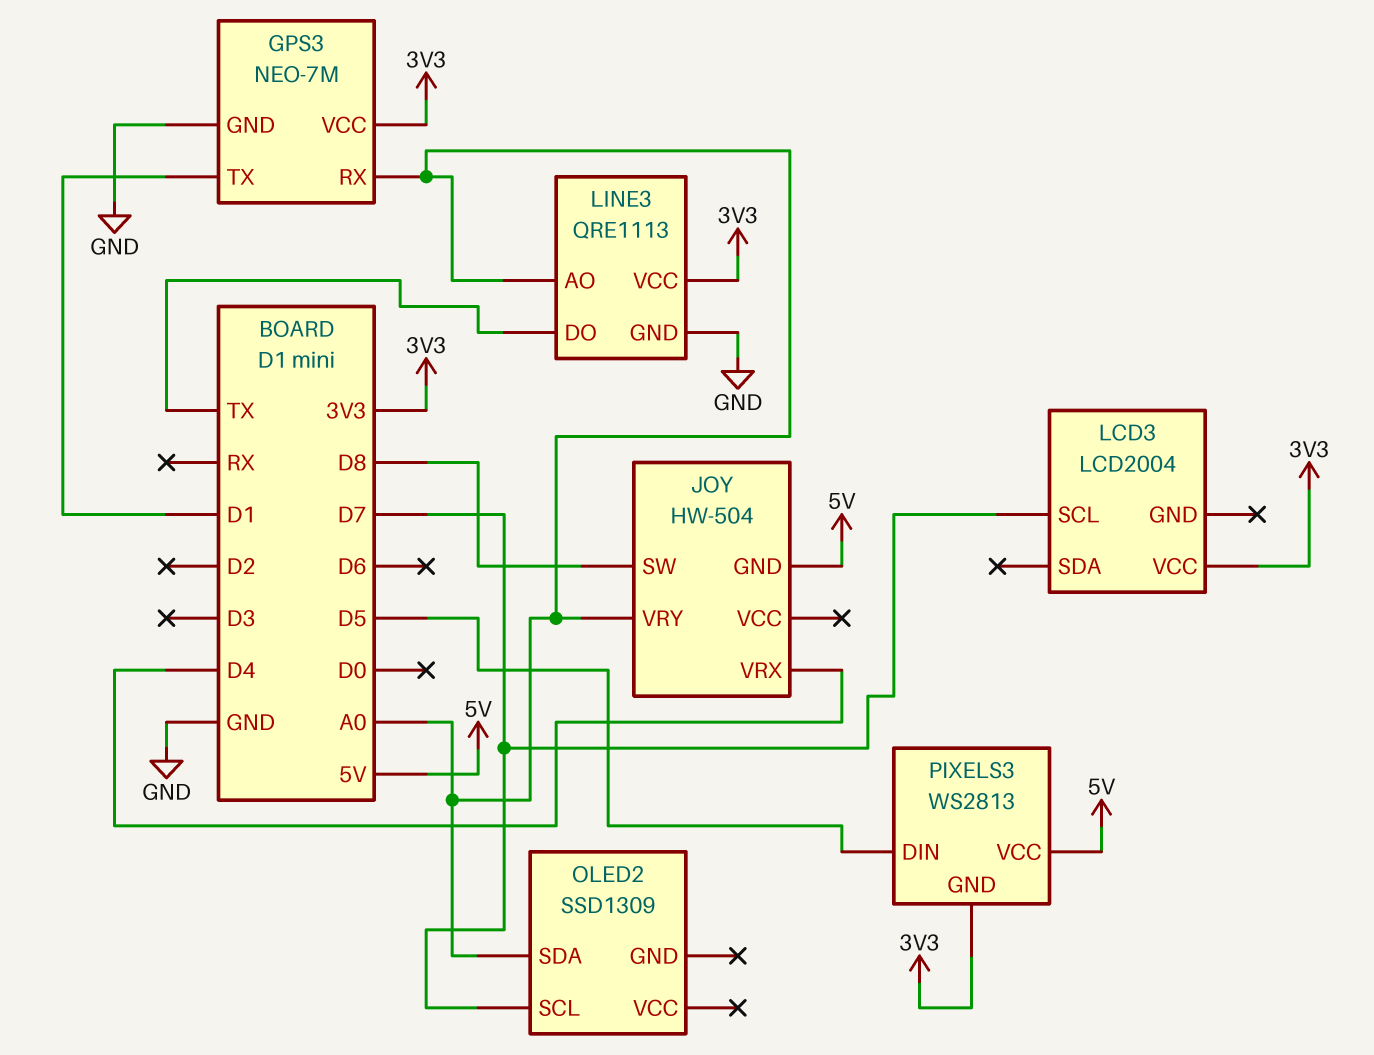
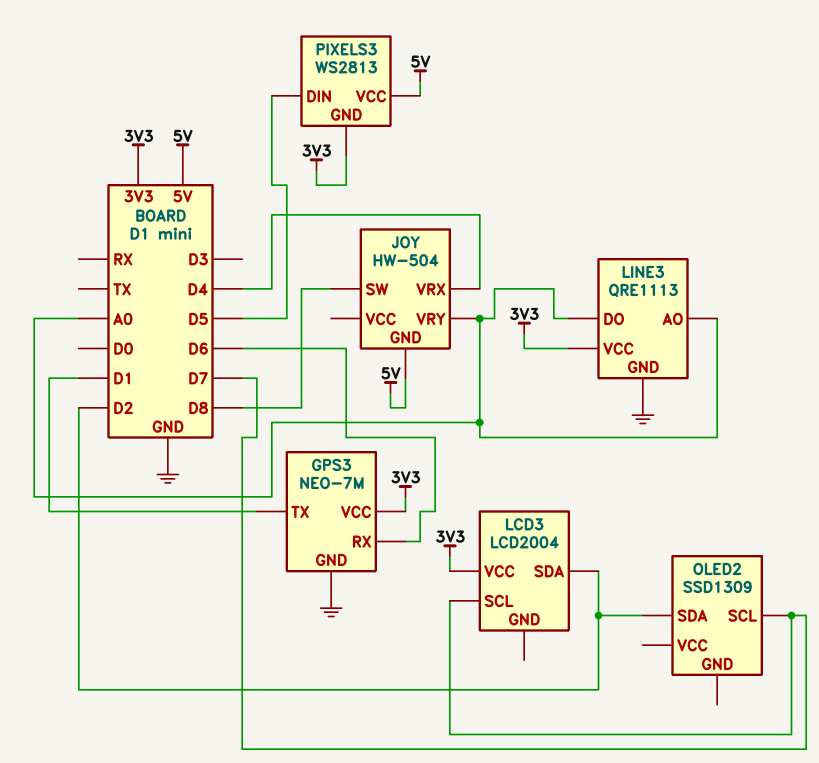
GPS3 pin RX: A0 -> D6
LCD3 pin SDA: none -> D2
LINE3 pin DO: TX -> A0
OLED2 pin SDA: A0 -> D2

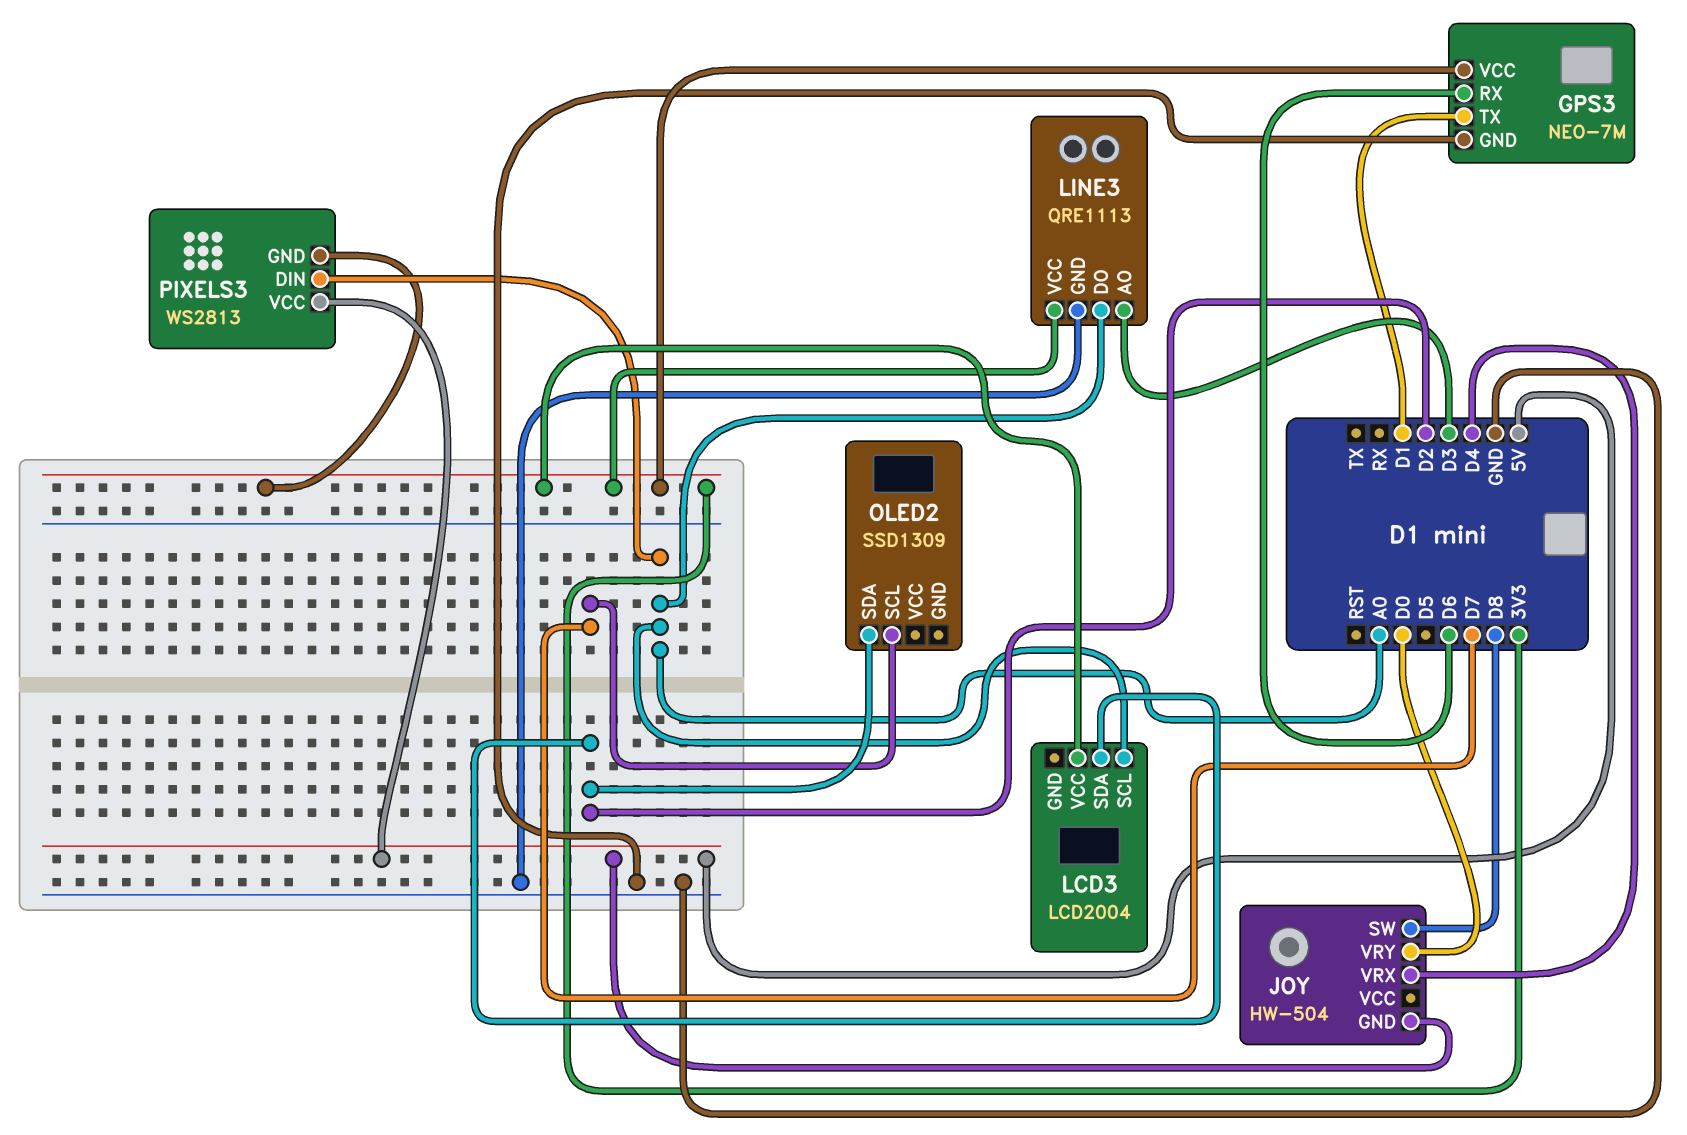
JOY pin VRY: A0 -> D0
LCD3 pin SCL: D7 -> A0
LINE3 pin AO: A0 -> D3
PIXELS3 pin DIN: D5 -> A0

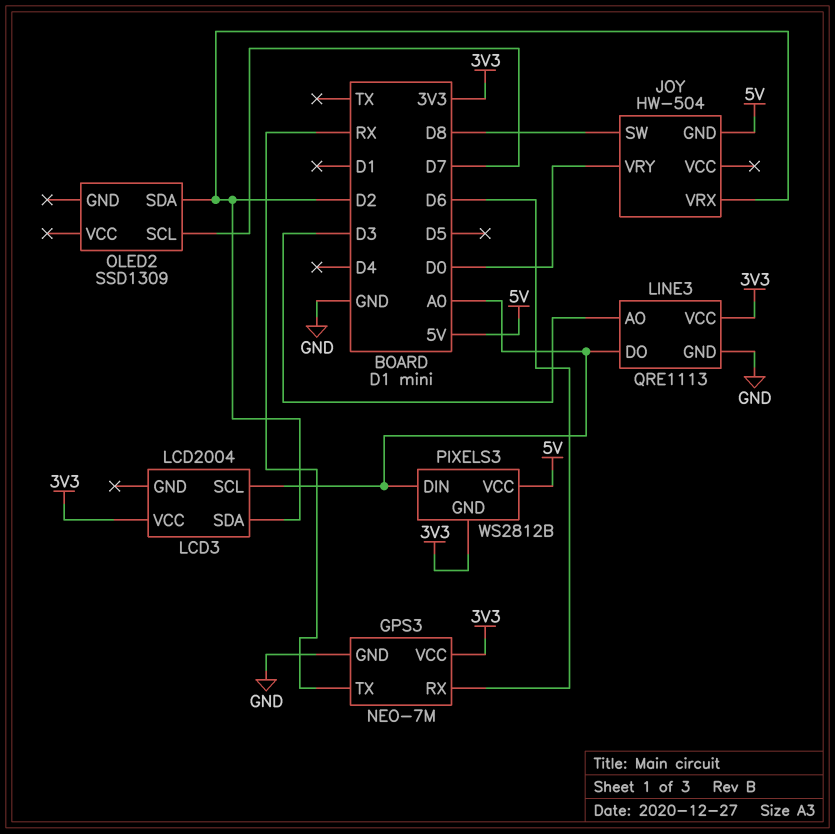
GPS3 pin TX: D1 -> RX
JOY pin VRX: D4 -> D2
PIXELS3: WS2813 -> WS2812B

